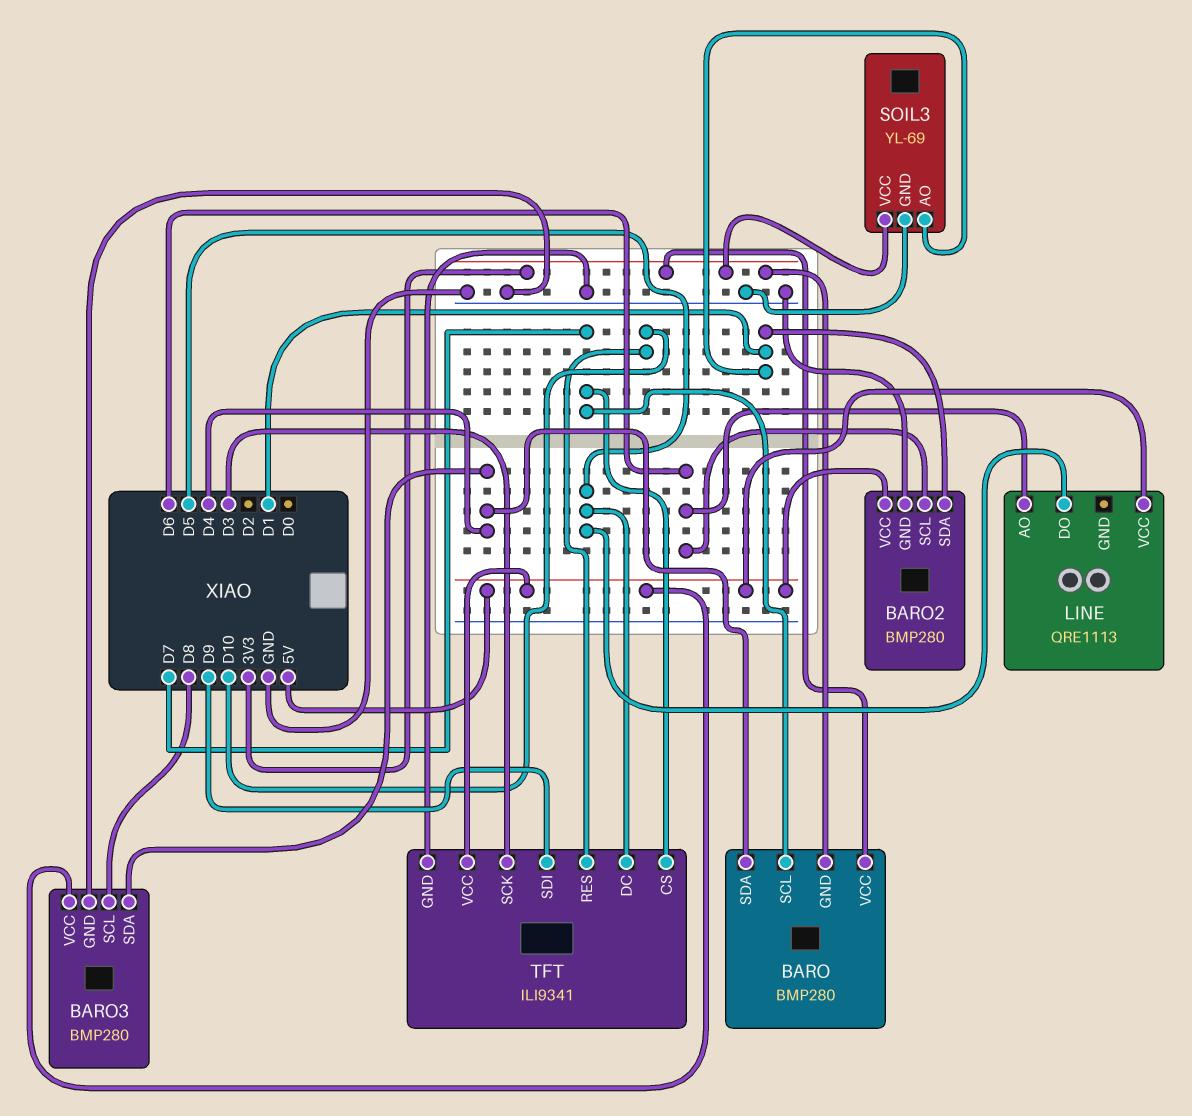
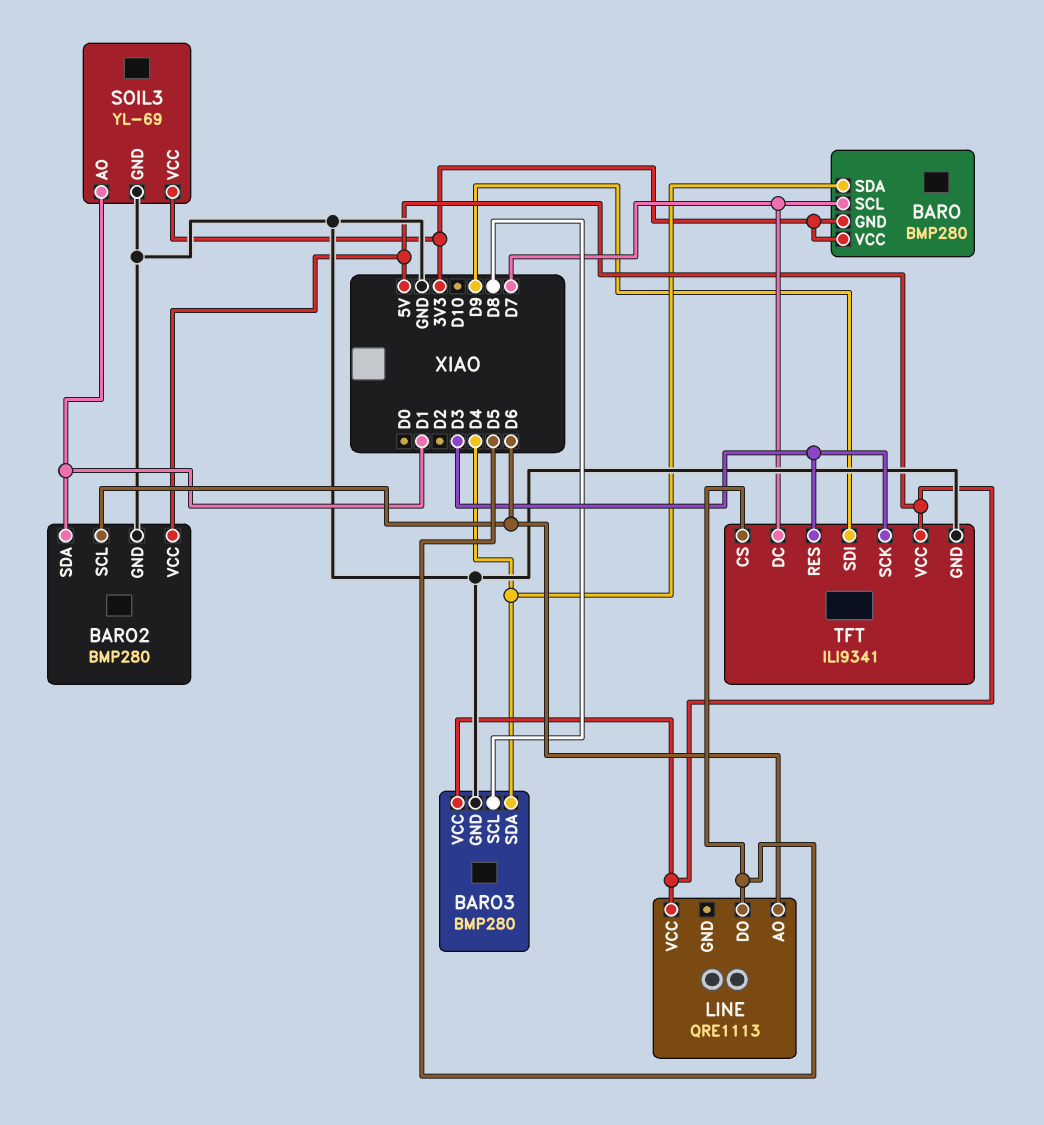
TFT pin CS: D7 -> D5
TFT pin DC: D5 -> D7
TFT pin RES: D10 -> D3

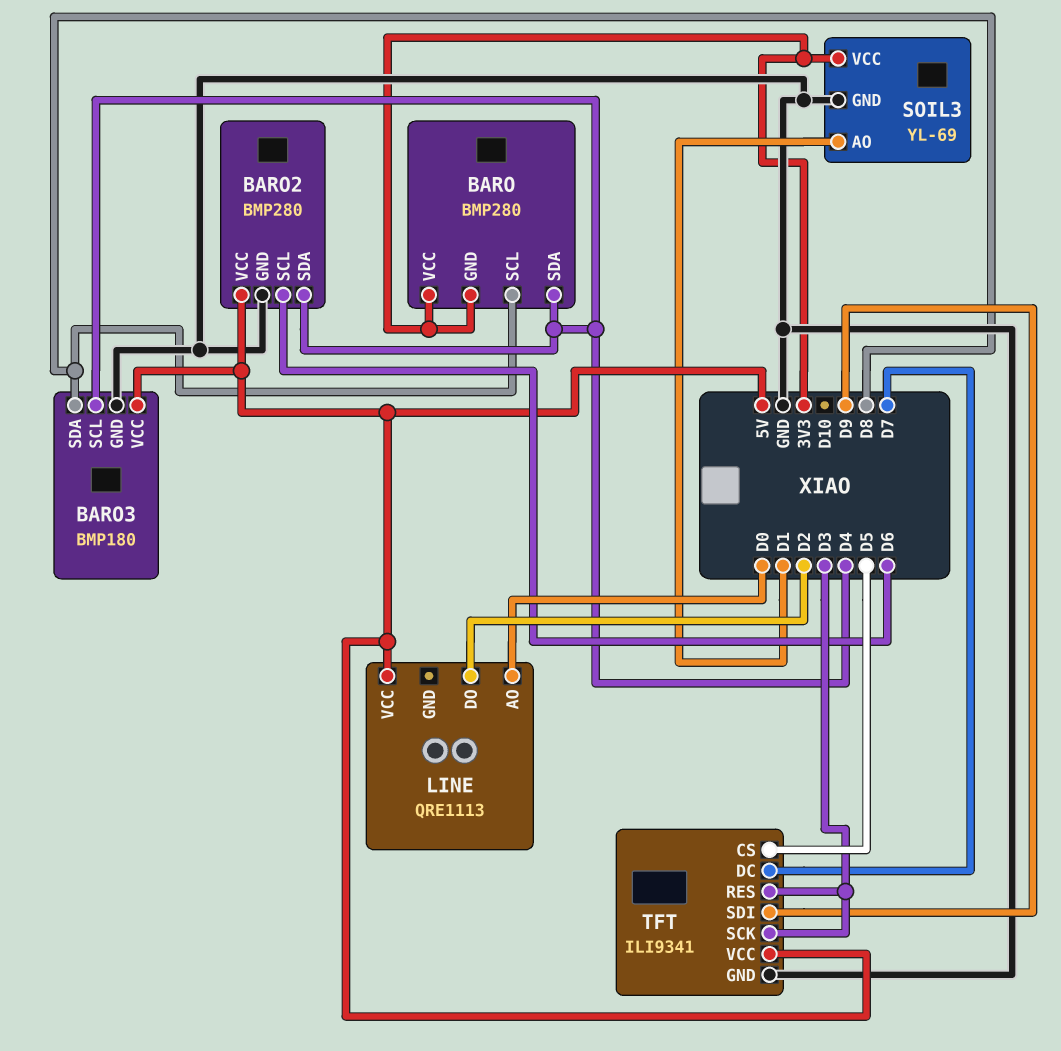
BARO pin SCL: D7 -> D8
BARO2 pin SDA: D1 -> D4
BARO3: BMP280 -> BMP180
BARO3 pin SCL: D8 -> D4
BARO3 pin SDA: D4 -> D8
LINE pin AO: D6 -> D0
LINE pin DO: D5 -> D2

